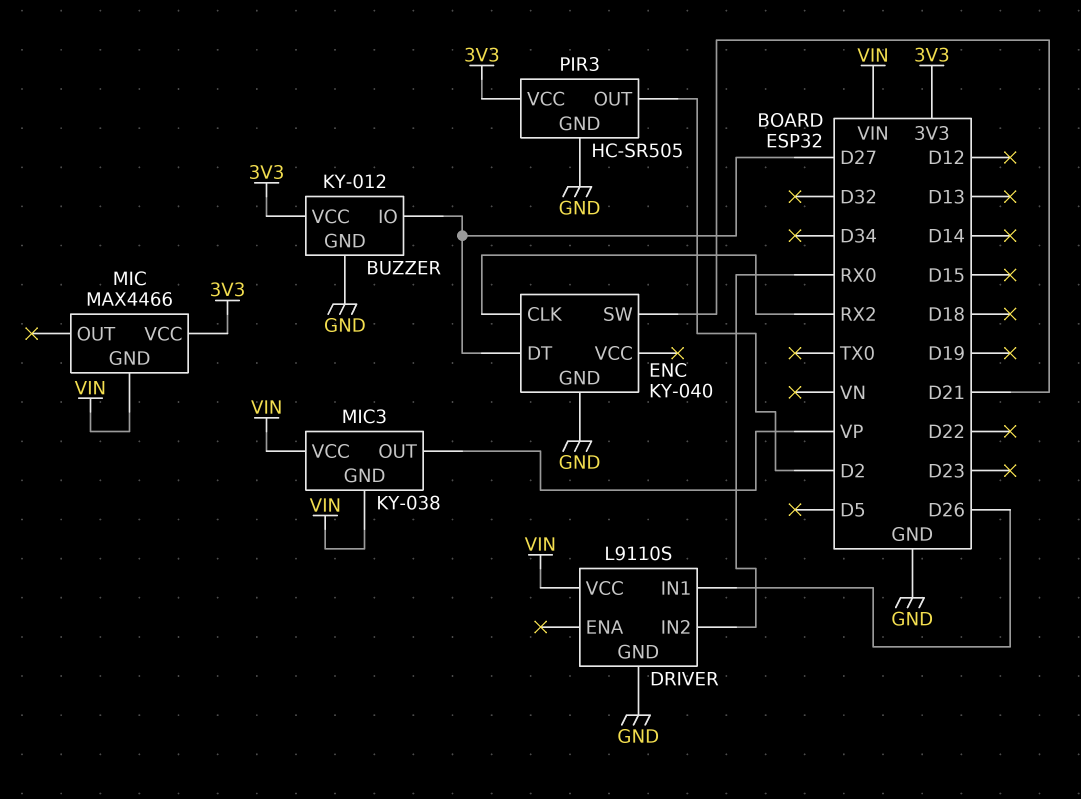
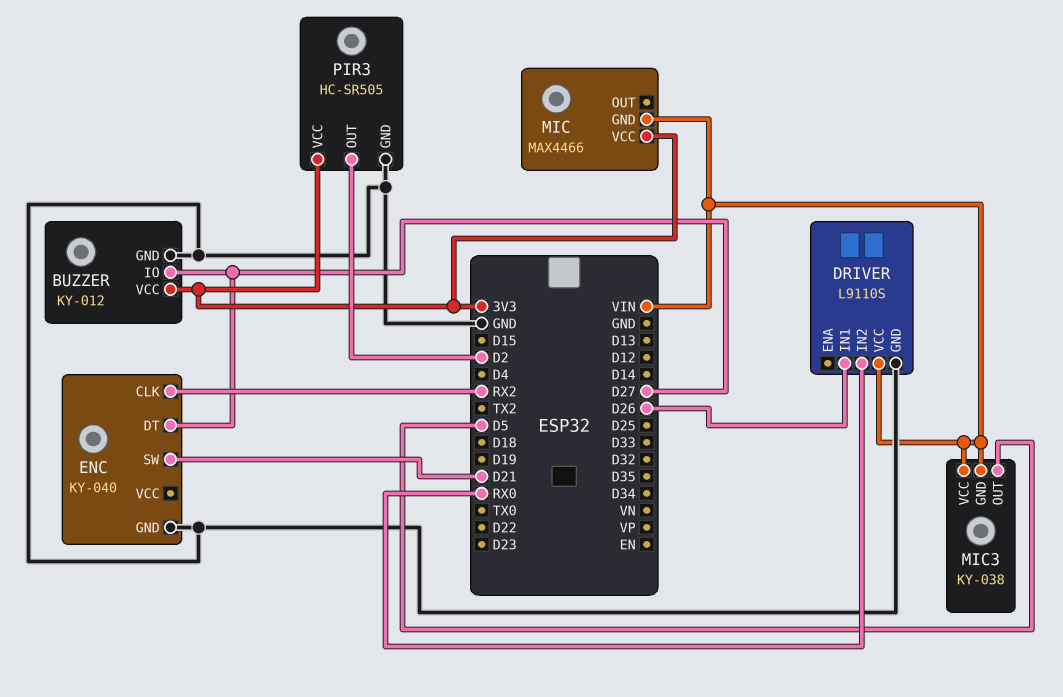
MIC3 pin OUT: VP -> D5

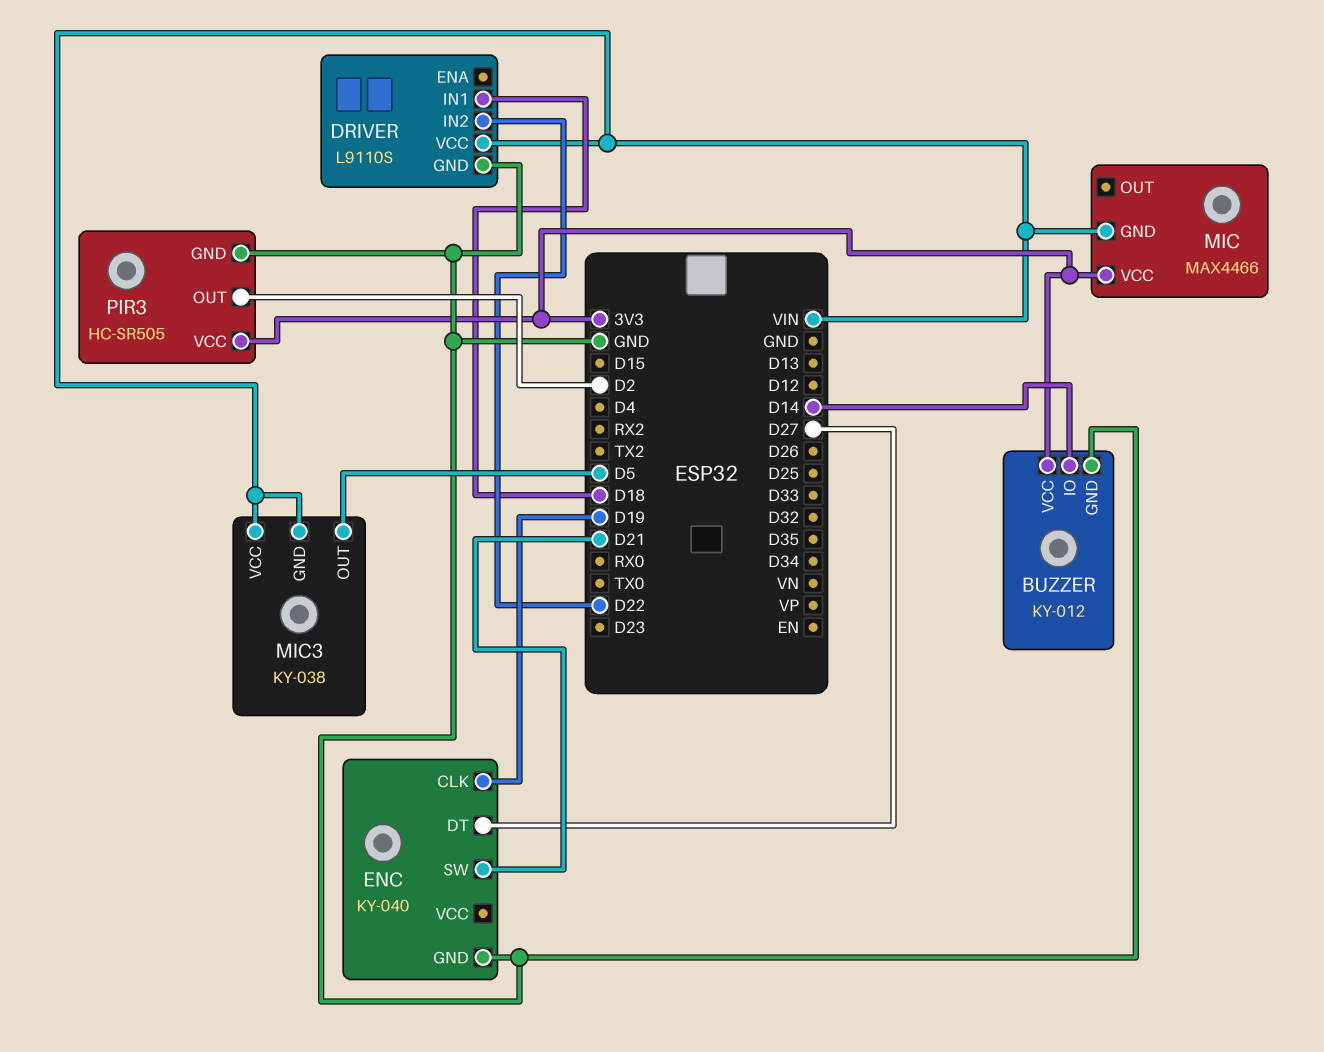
BUZZER pin IO: D27 -> D14
DRIVER pin IN1: D26 -> D18
DRIVER pin IN2: RX0 -> D22
ENC pin CLK: RX2 -> D19

